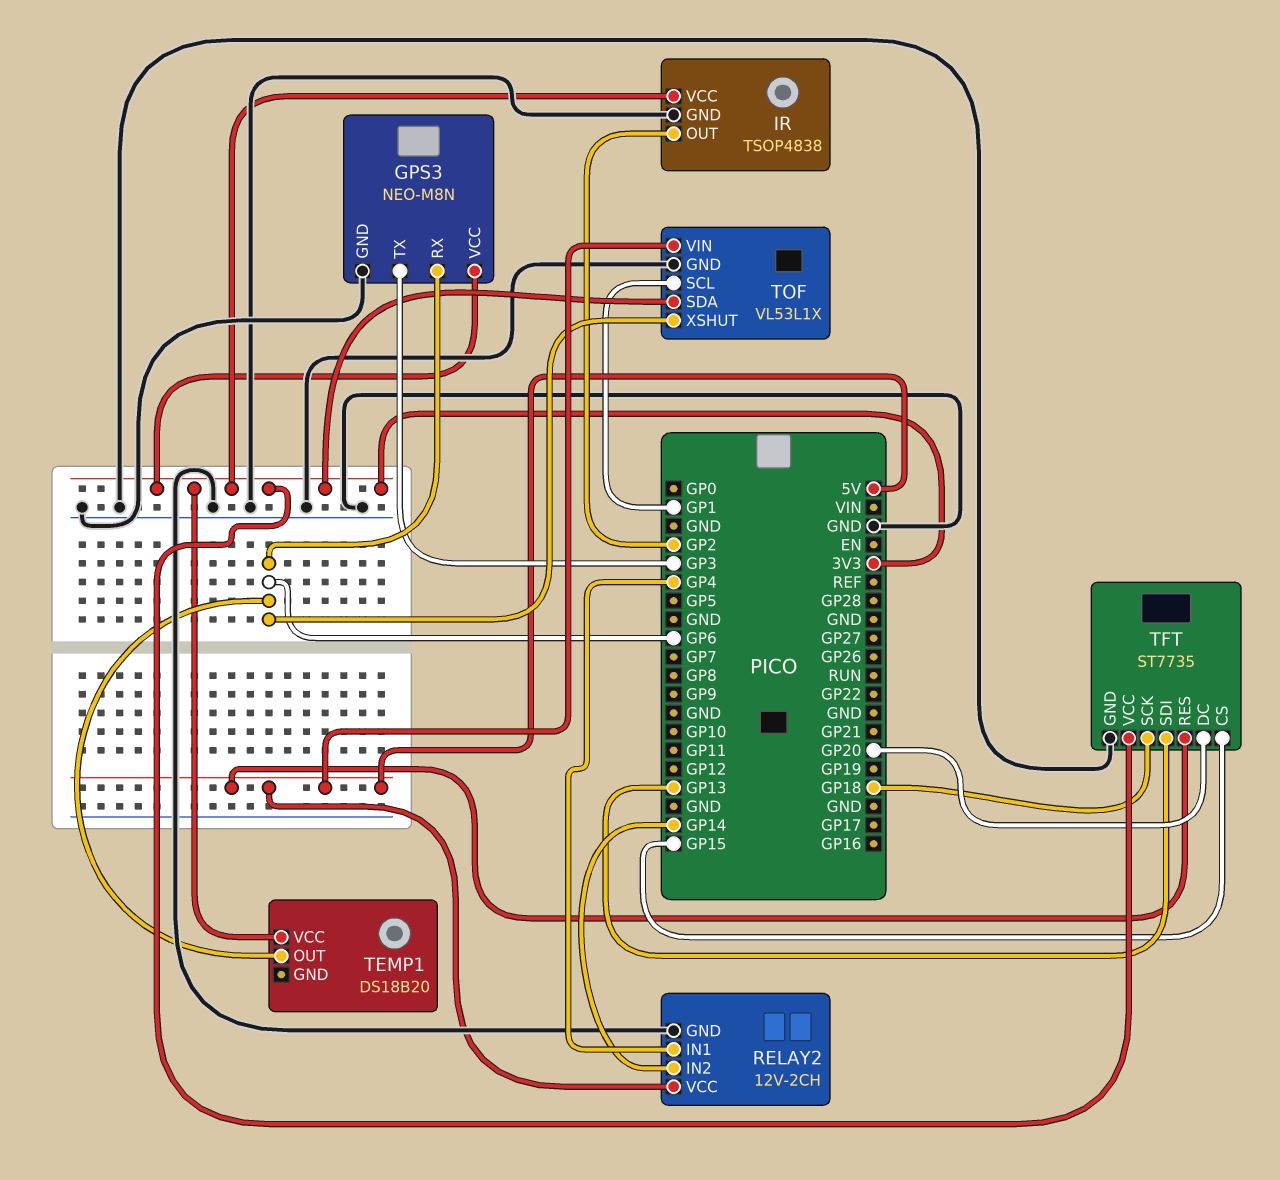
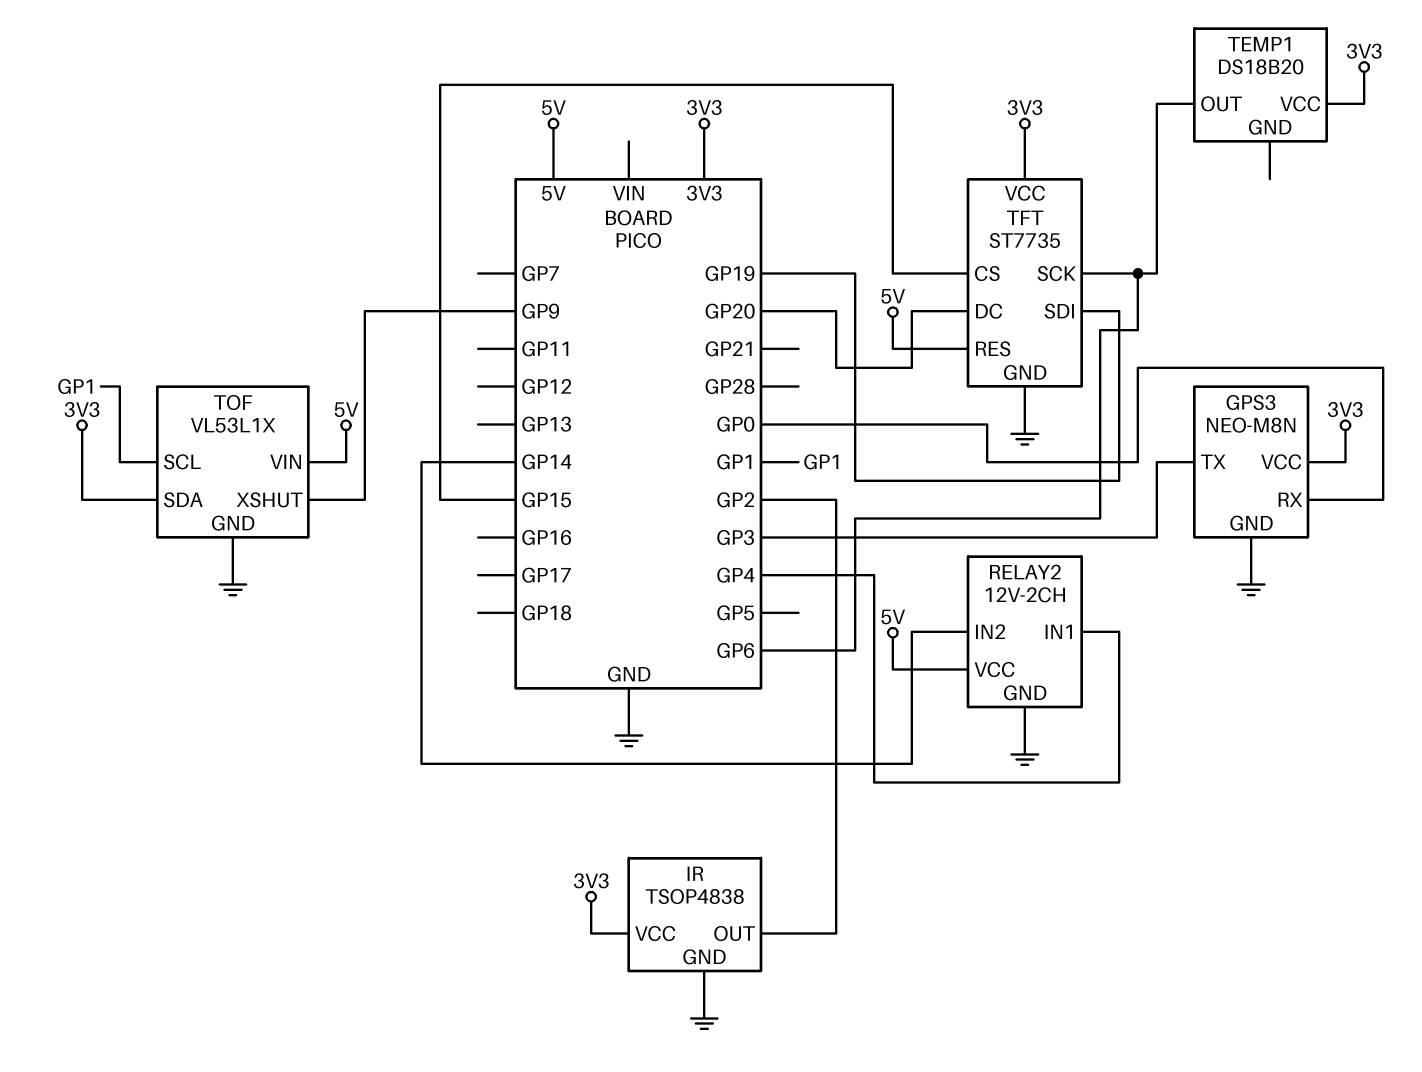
GPS3 pin RX: GP6 -> GP0
TFT pin SCK: GP18 -> GP6
TFT pin SDI: GP13 -> GP19
TOF pin XSHUT: GP6 -> GP9

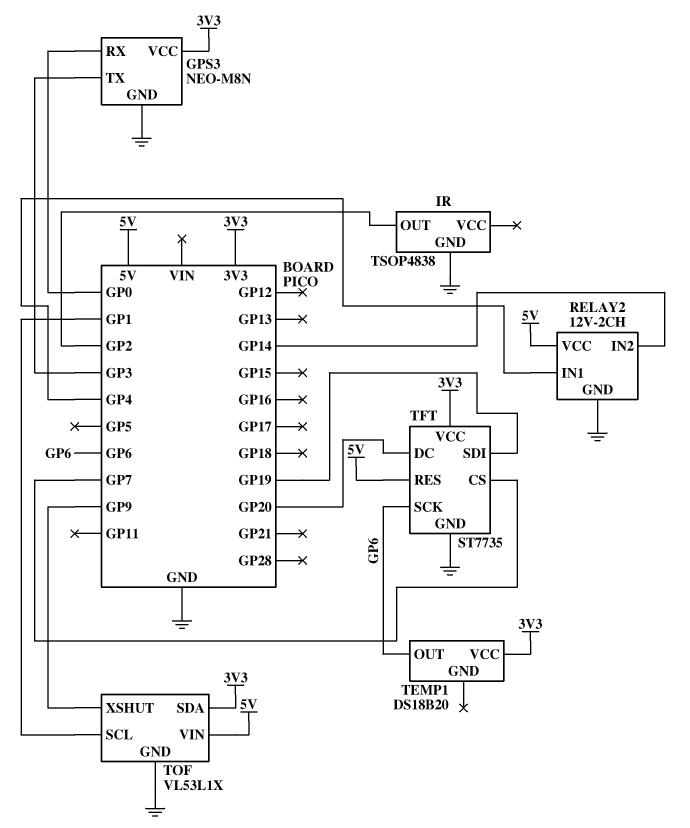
IR pin VCC: 3V3 -> none
TFT pin CS: GP15 -> GP7

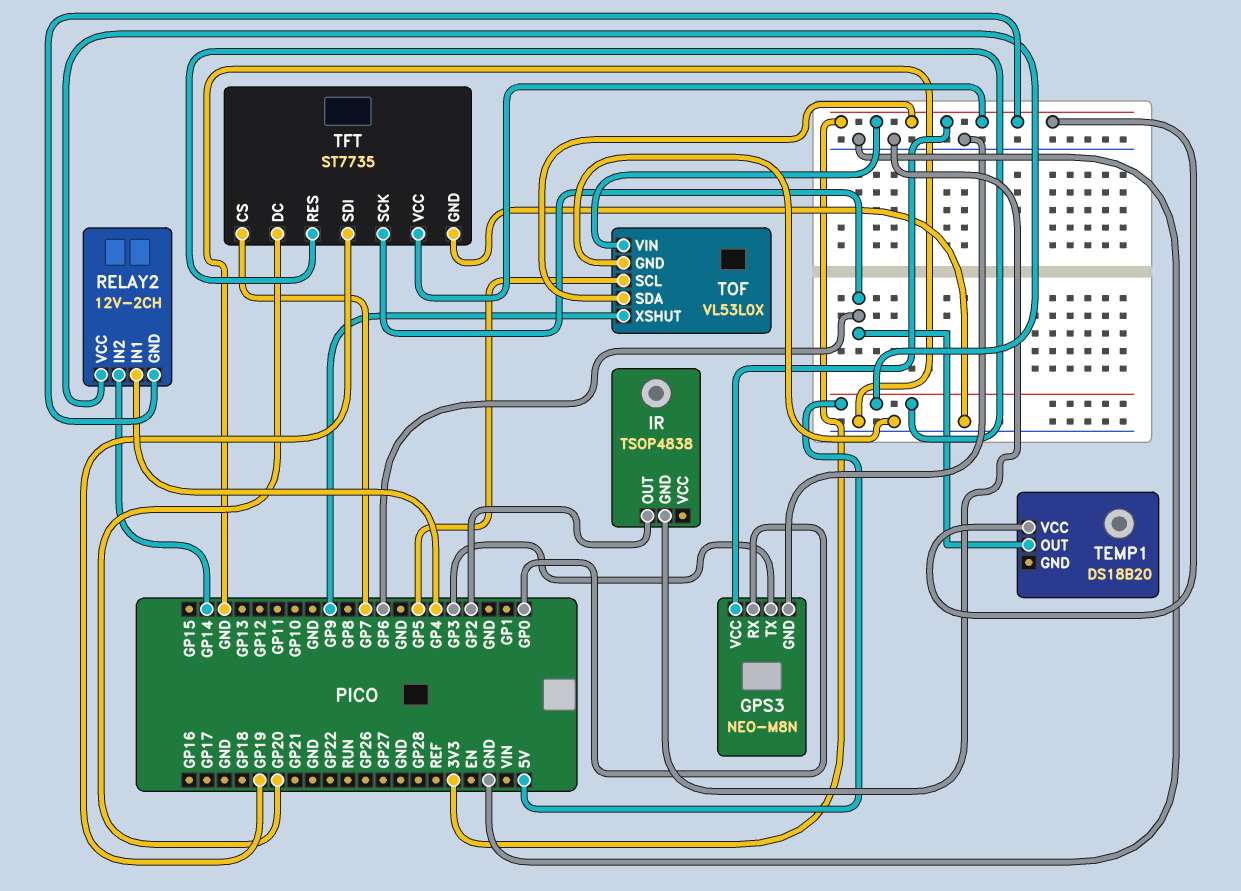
RELAY2 pin GND: GND -> 3V3
TOF: VL53L1X -> VL53L0X
TOF pin SCL: GP1 -> GP5
TOF pin VIN: 5V -> 3V3

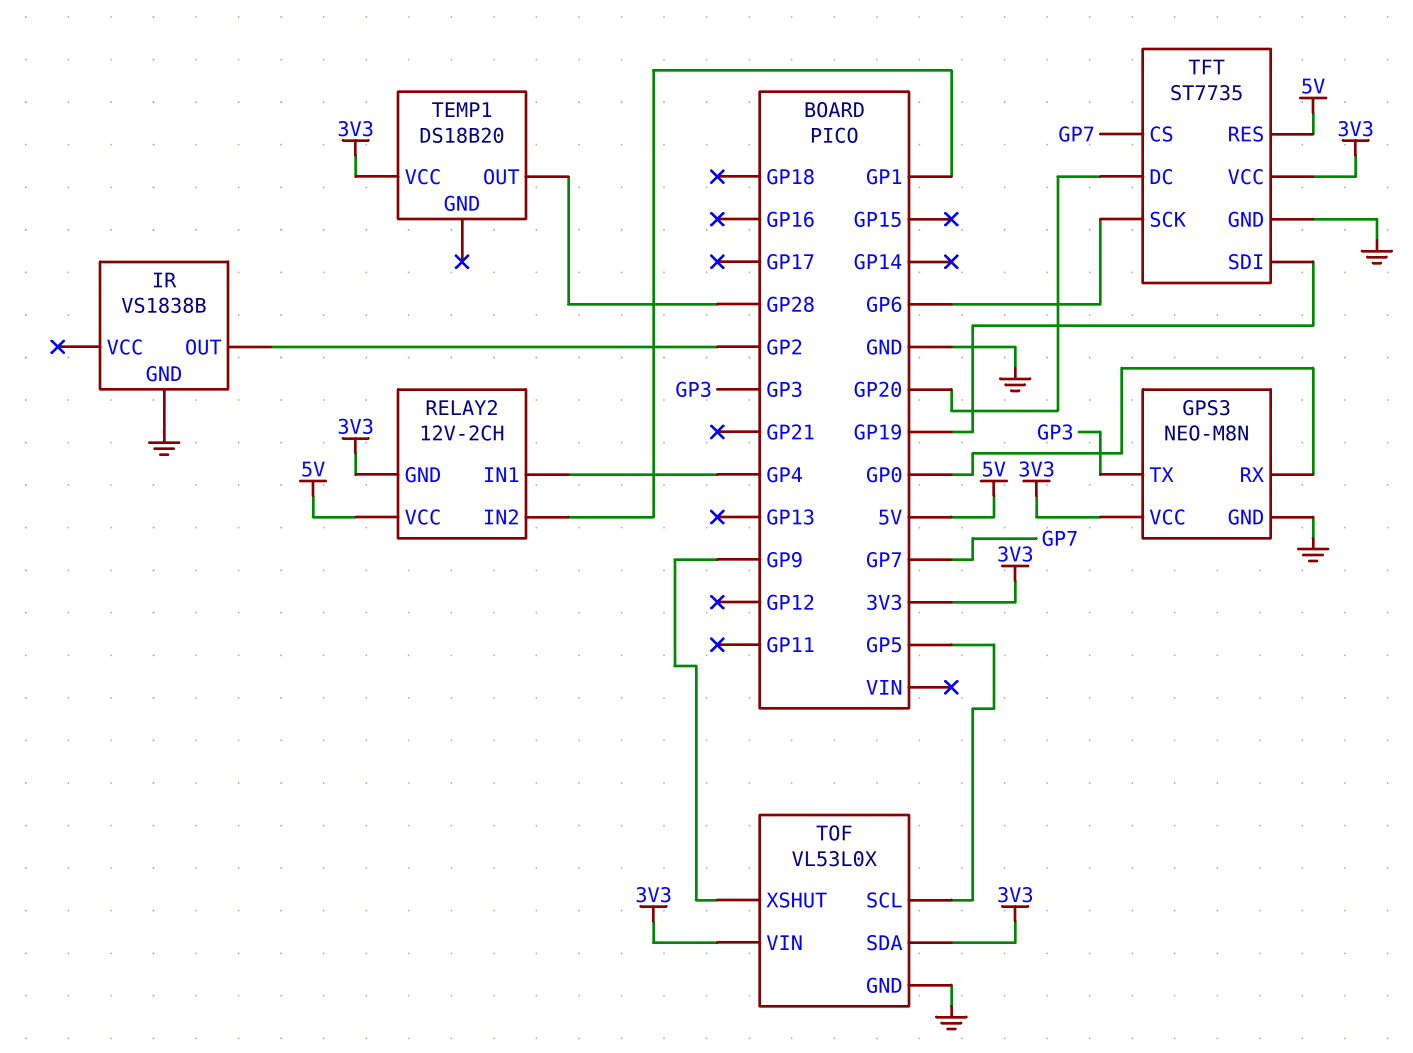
IR: TSOP4838 -> VS1838B
RELAY2 pin IN2: GP14 -> GP1
TEMP1 pin OUT: GP6 -> GP28

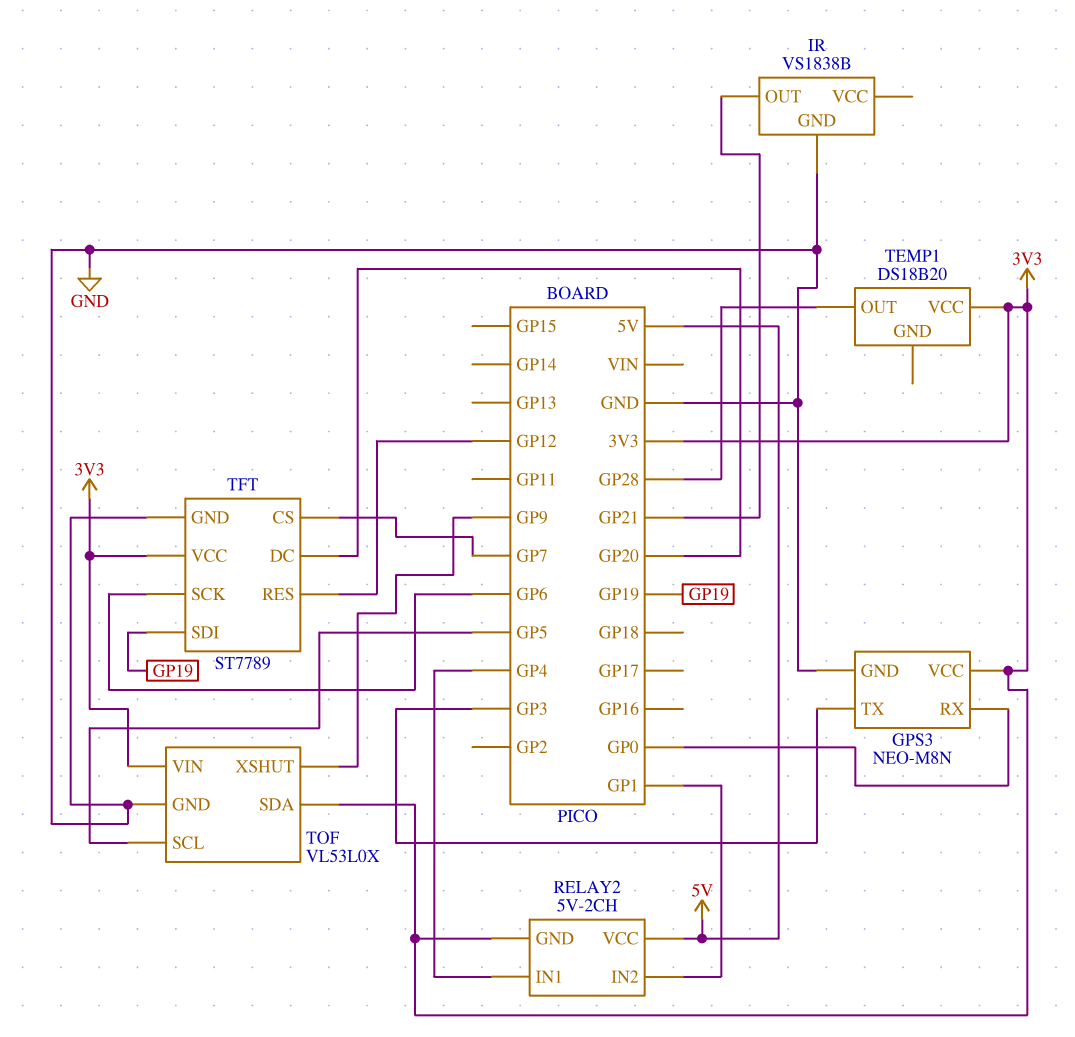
IR pin OUT: GP2 -> GP21
RELAY2: 12V-2CH -> 5V-2CH
TFT: ST7735 -> ST7789
TFT pin RES: 5V -> GP12

